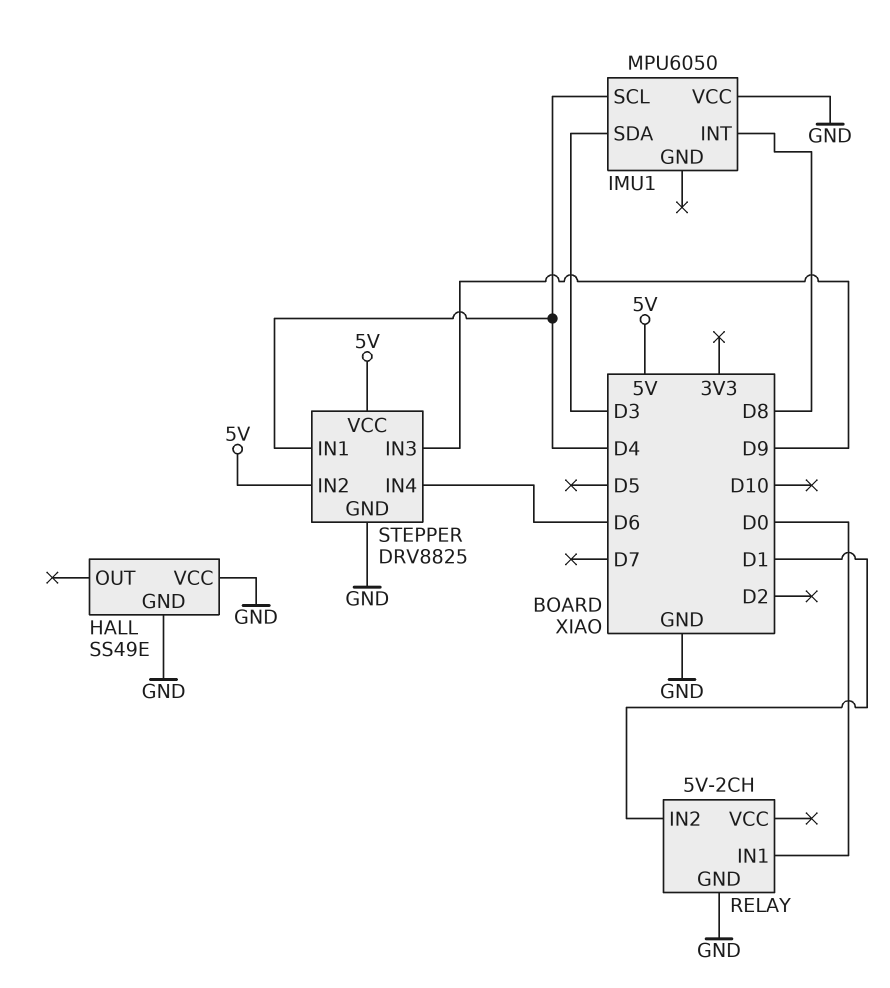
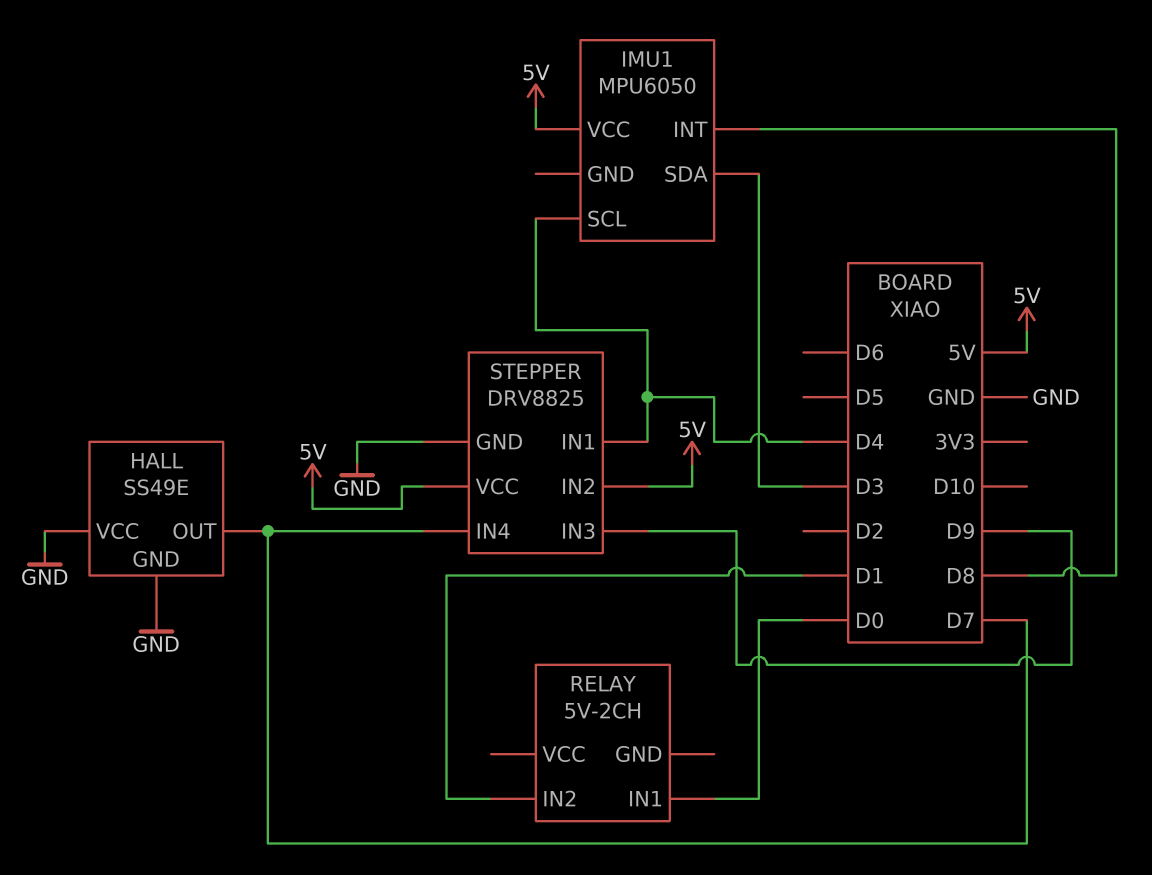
HALL pin OUT: none -> D7
IMU1 pin VCC: GND -> 5V
RELAY pin GND: GND -> none
STEPPER pin IN4: D6 -> D7

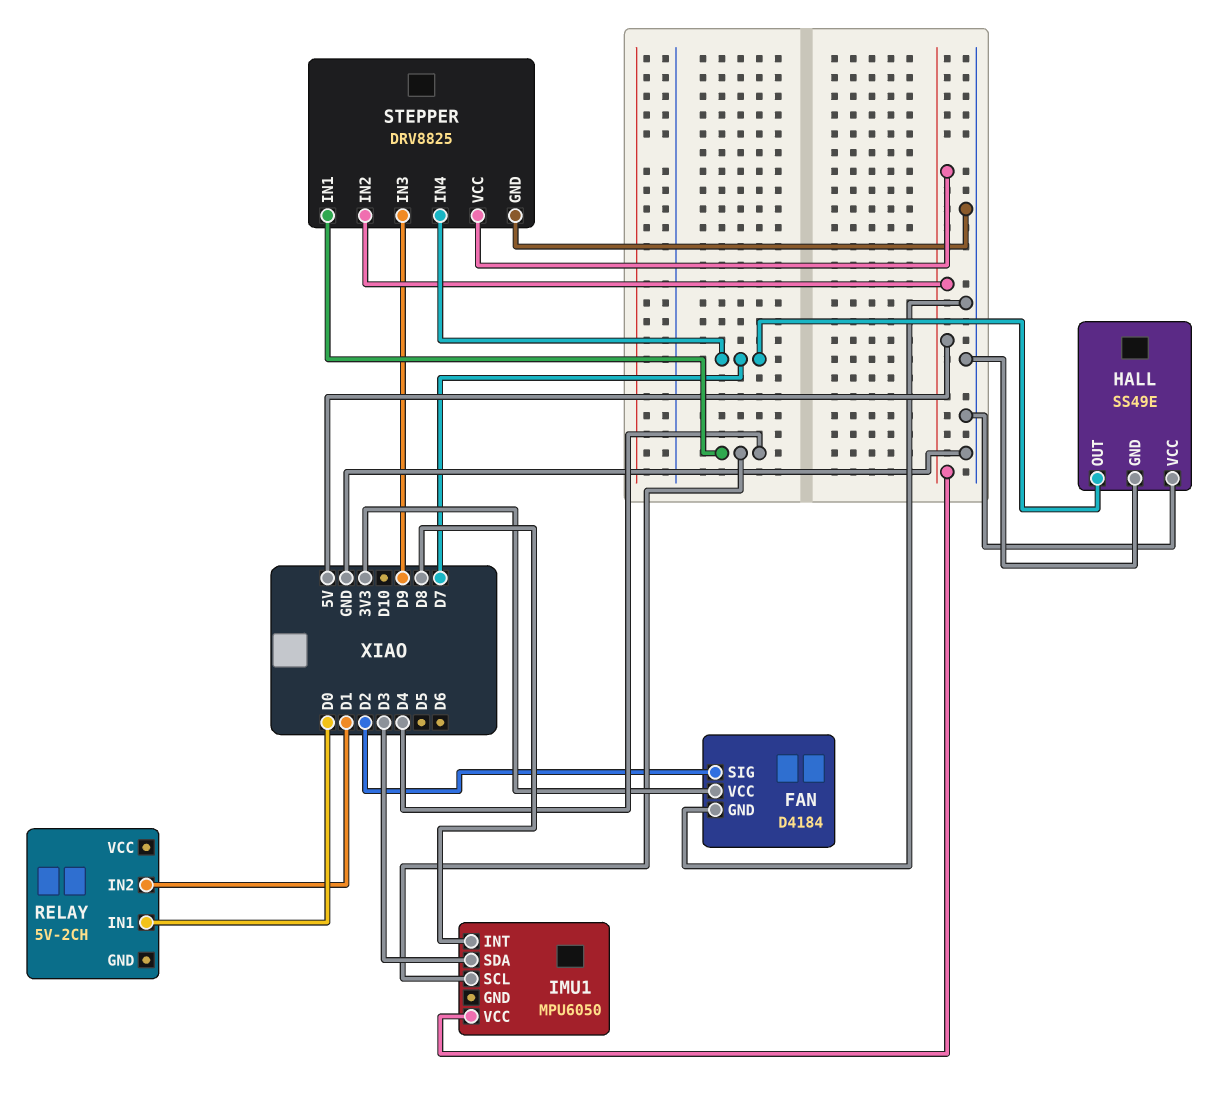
FAN: none -> D4184
FAN pin GND: none -> GND
FAN pin SIG: none -> D2
FAN pin VCC: none -> 3V3

